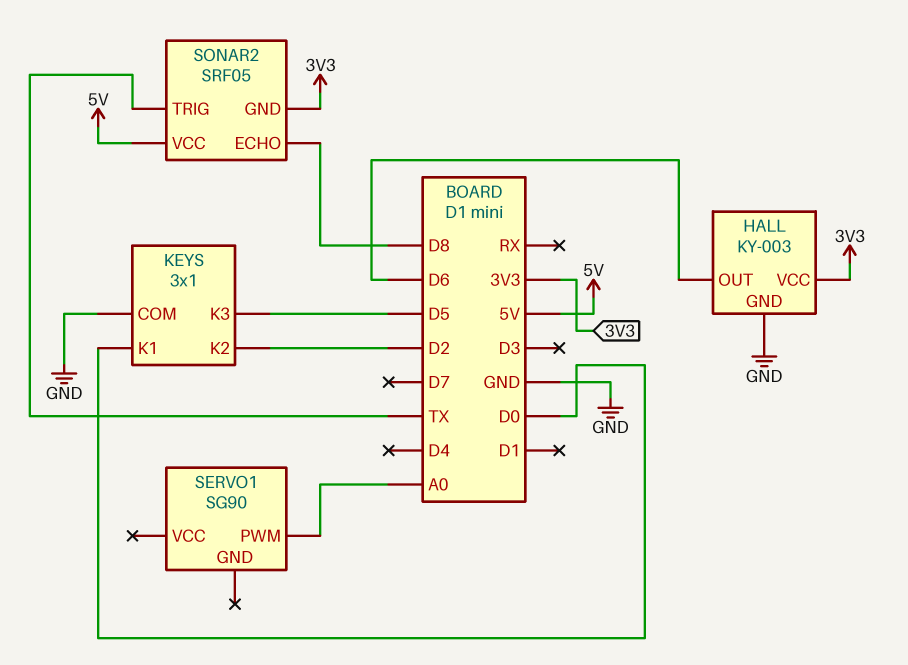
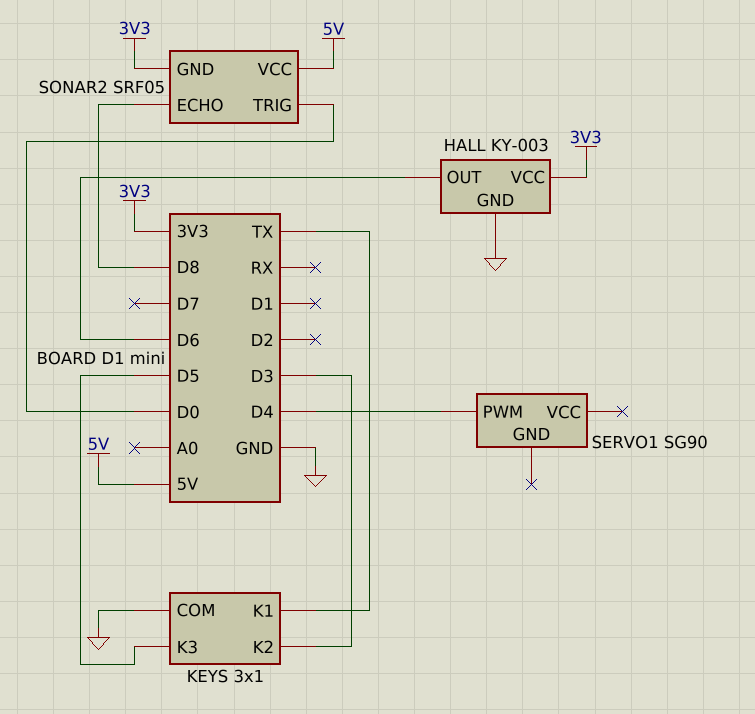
KEYS pin K1: D0 -> TX
KEYS pin K2: D2 -> D3
SERVO1 pin PWM: A0 -> D4
SONAR2 pin TRIG: TX -> D0

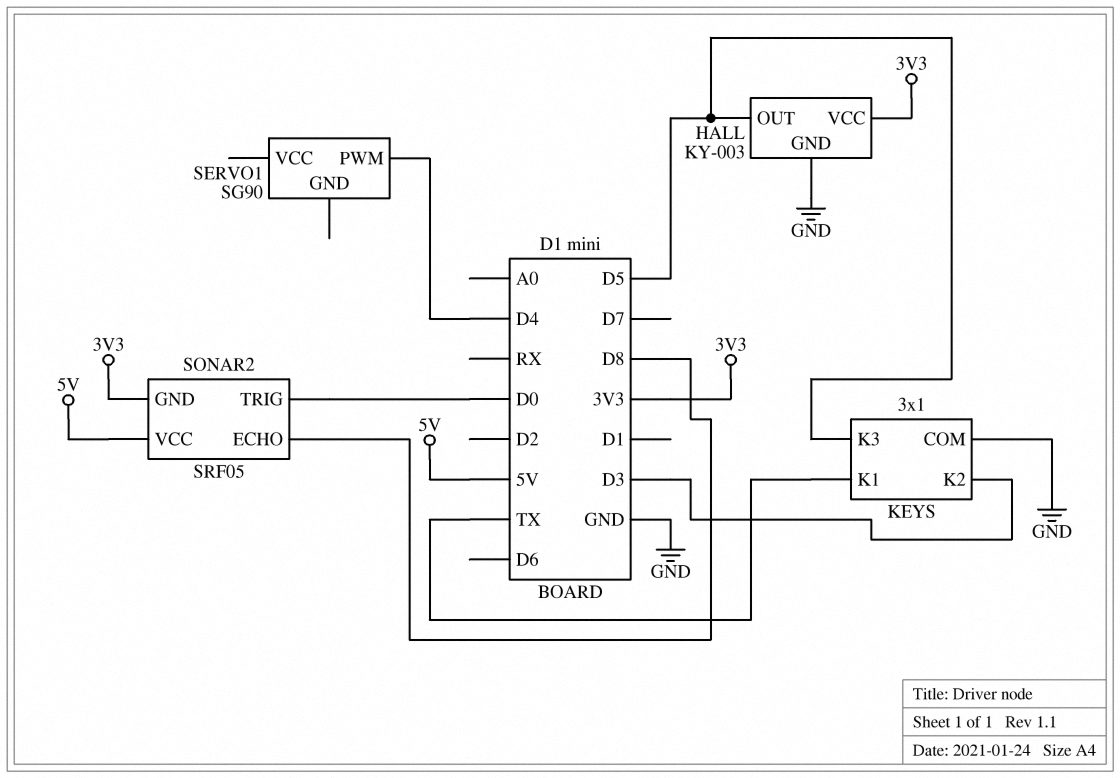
HALL pin OUT: D6 -> D5

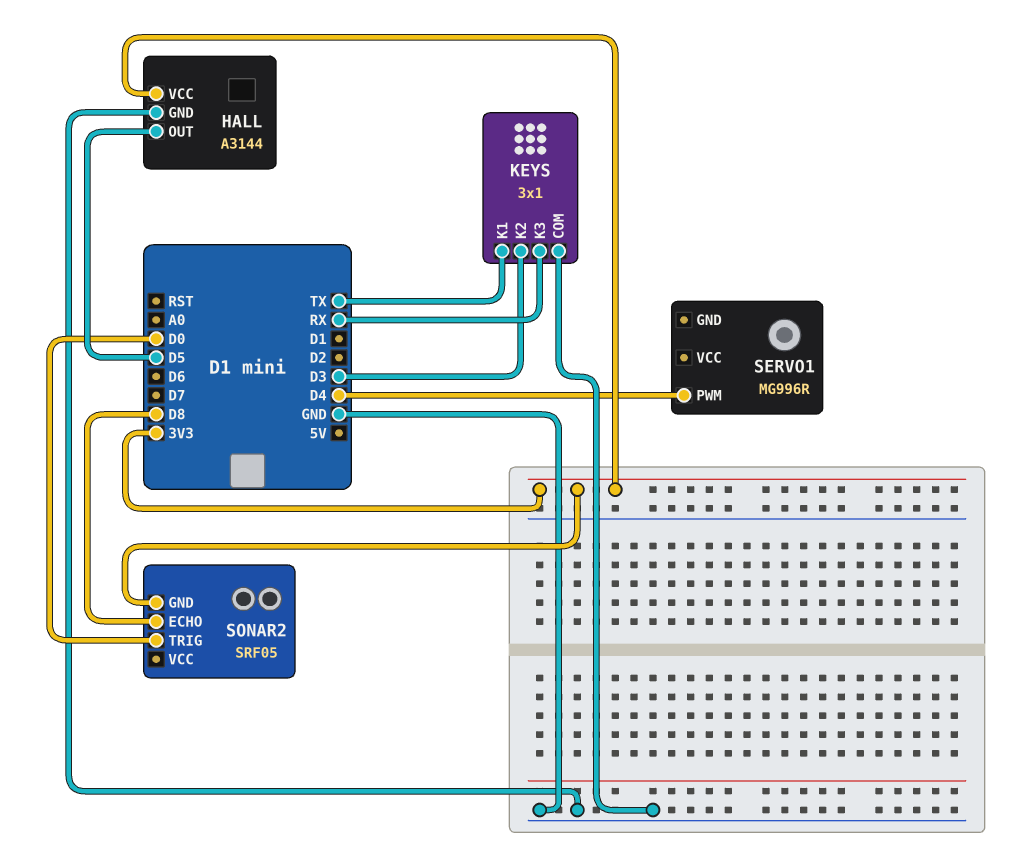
HALL: KY-003 -> A3144
KEYS pin K3: D5 -> RX
SERVO1: SG90 -> MG996R
SONAR2 pin VCC: 5V -> none

